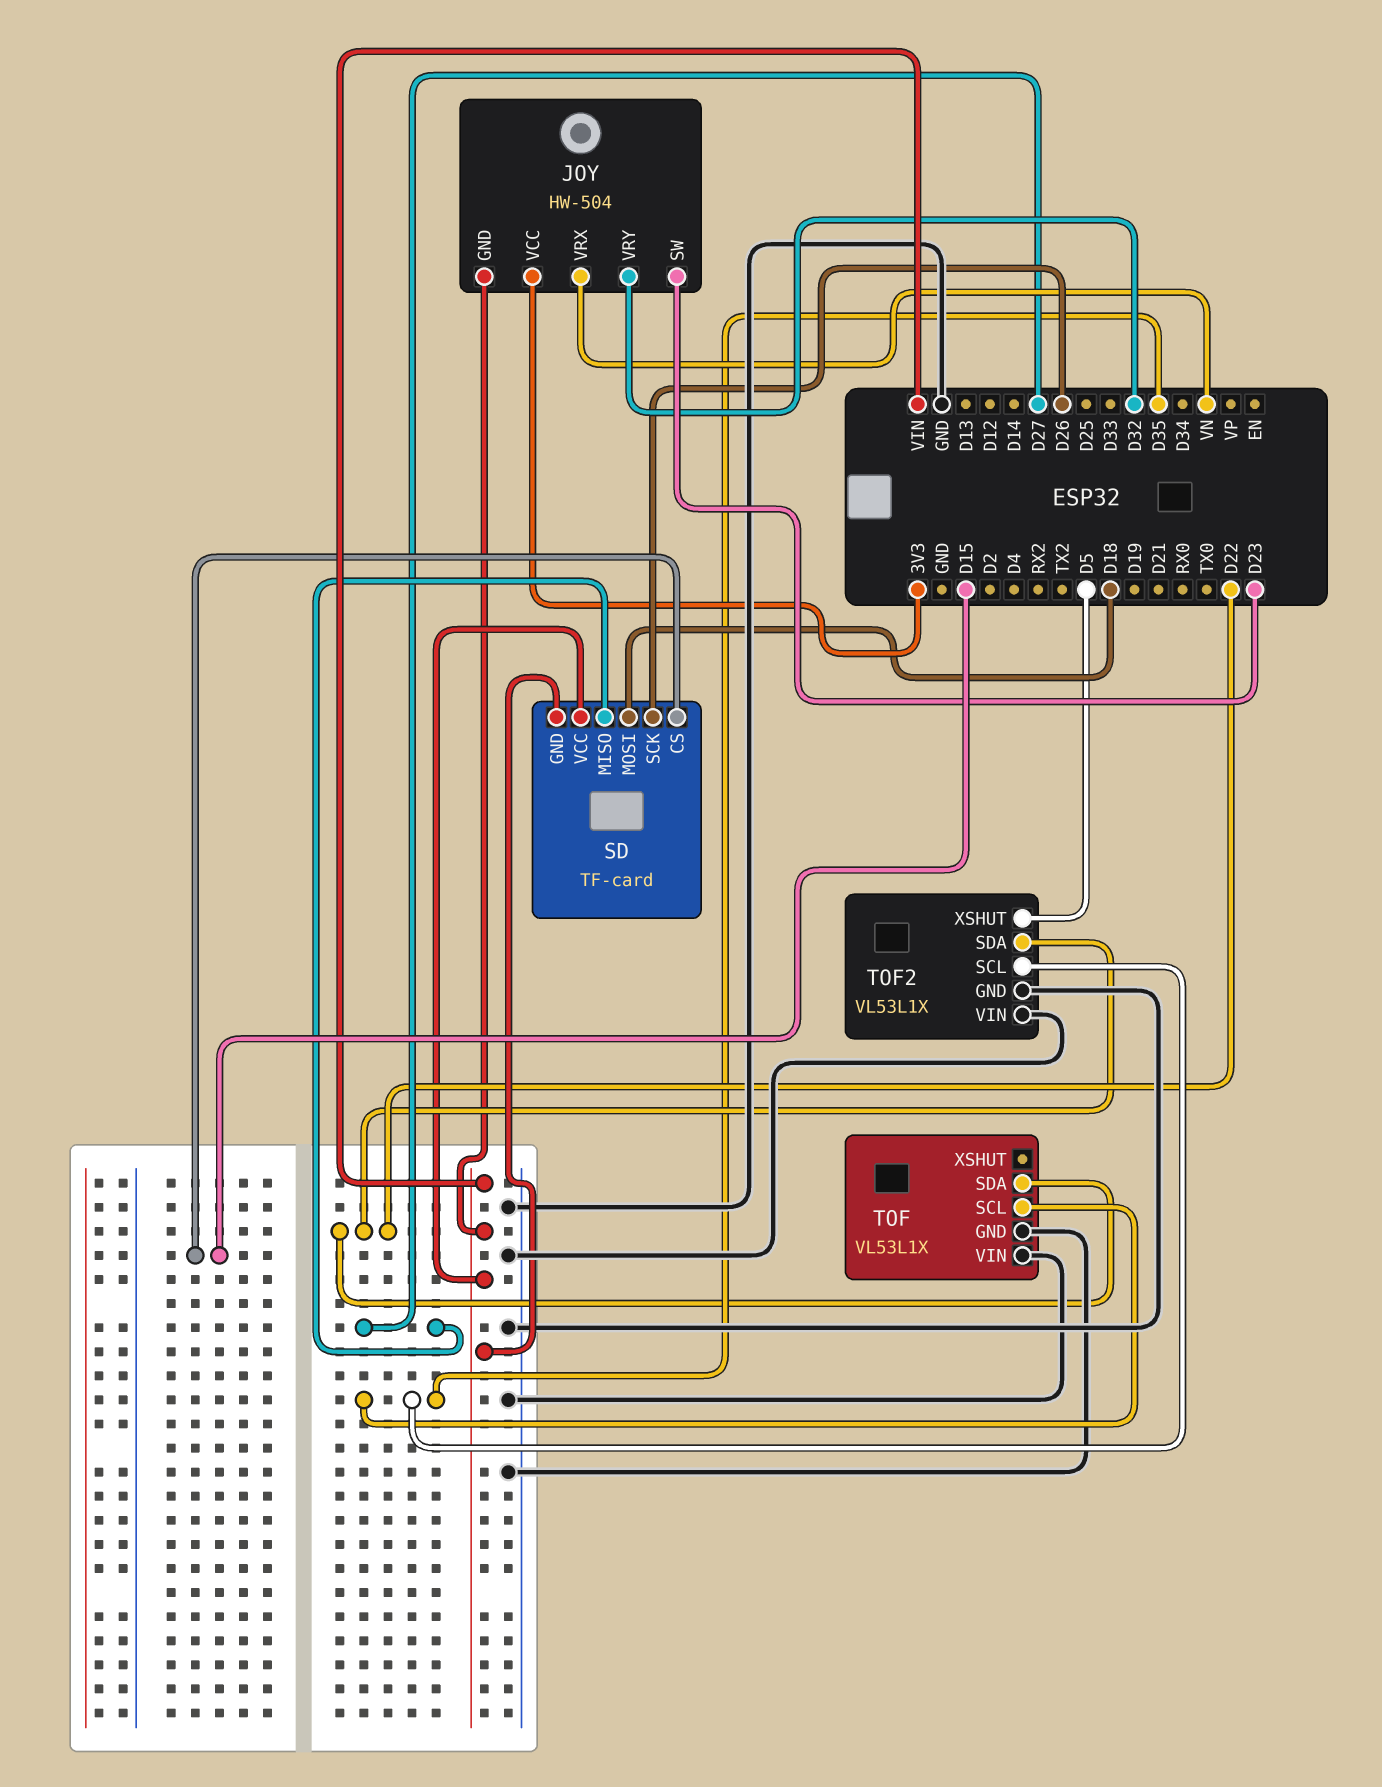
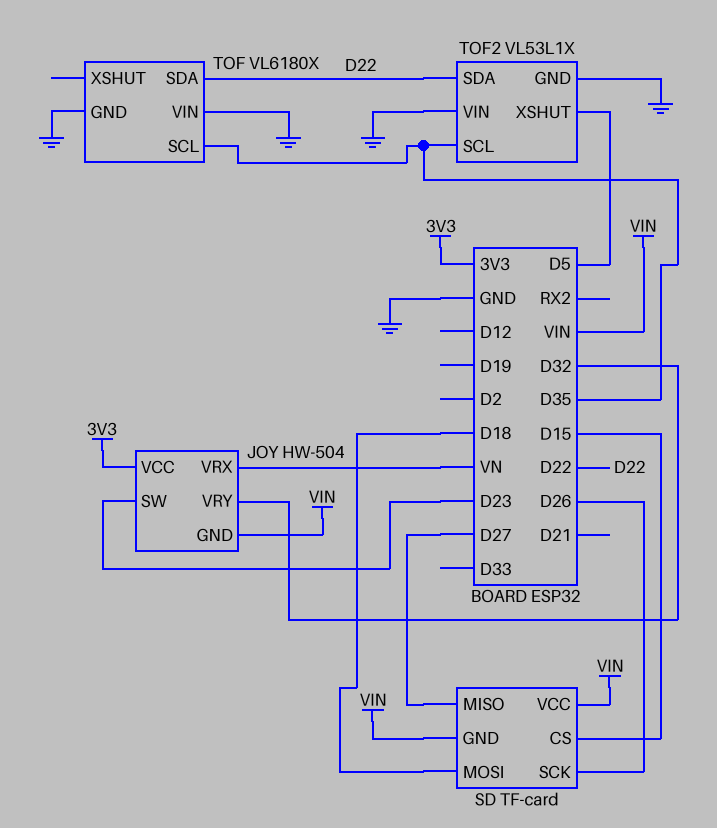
TOF: VL53L1X -> VL6180X

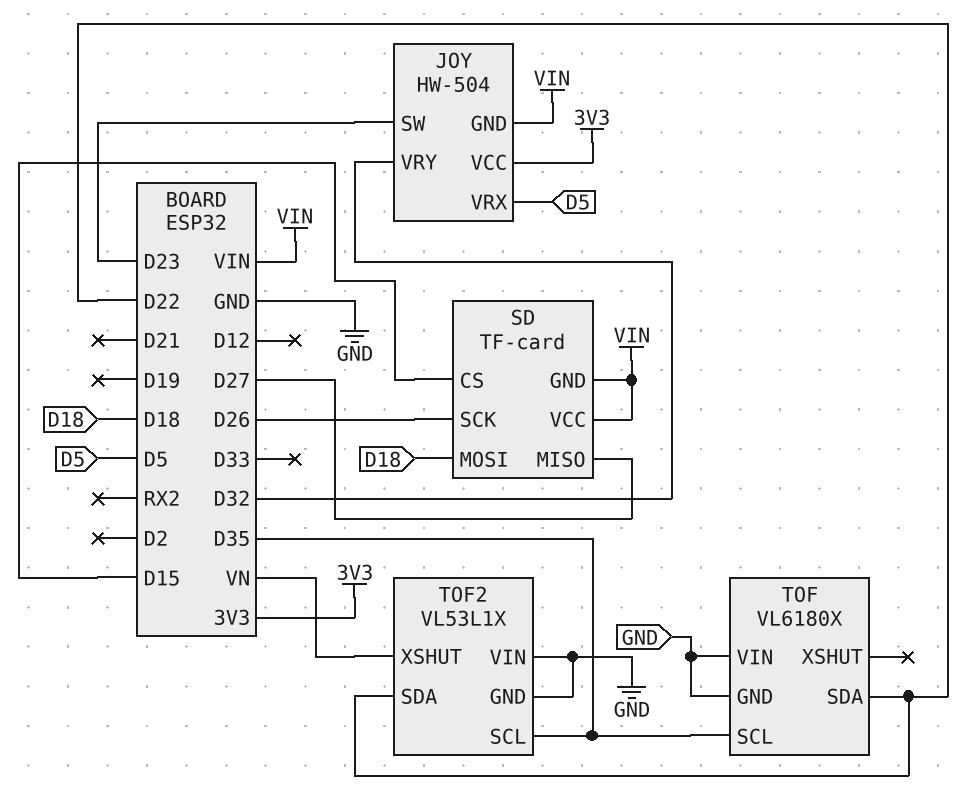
JOY pin VRX: VN -> D5
TOF2 pin XSHUT: D5 -> VN

